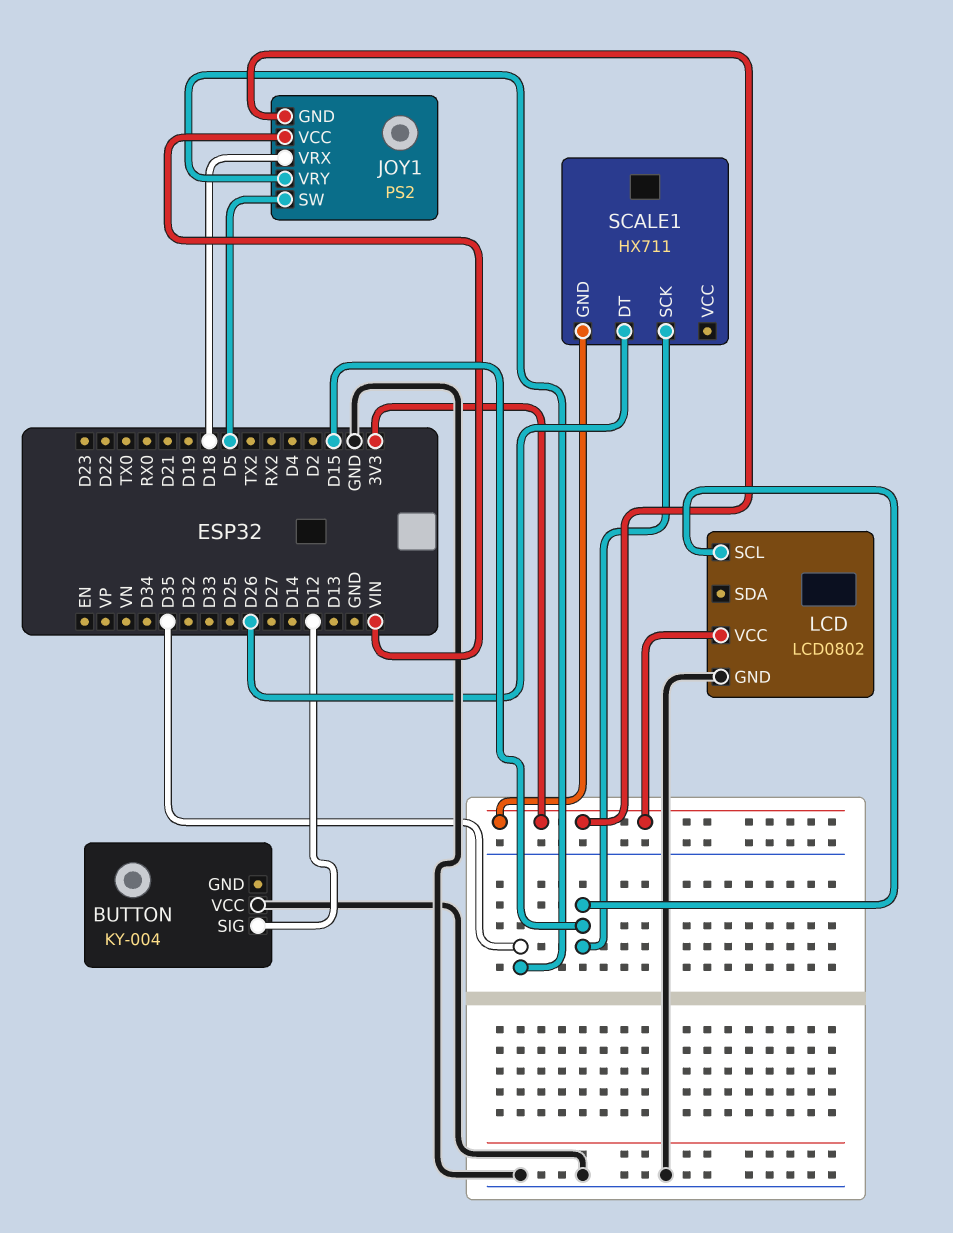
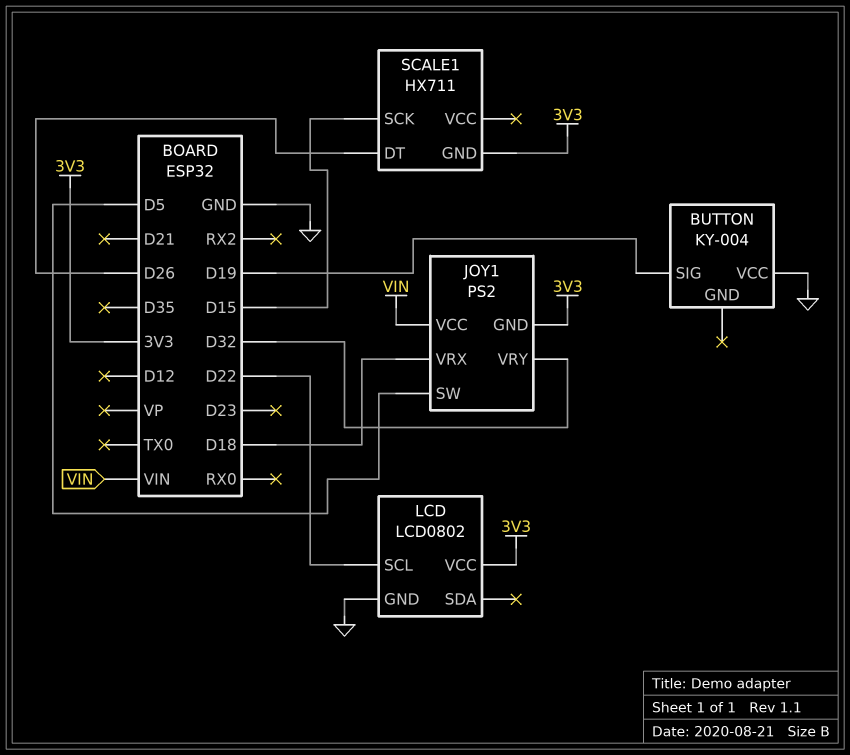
BUTTON pin SIG: D12 -> D19
JOY1 pin VRY: D35 -> D32
LCD pin SCL: D15 -> D22

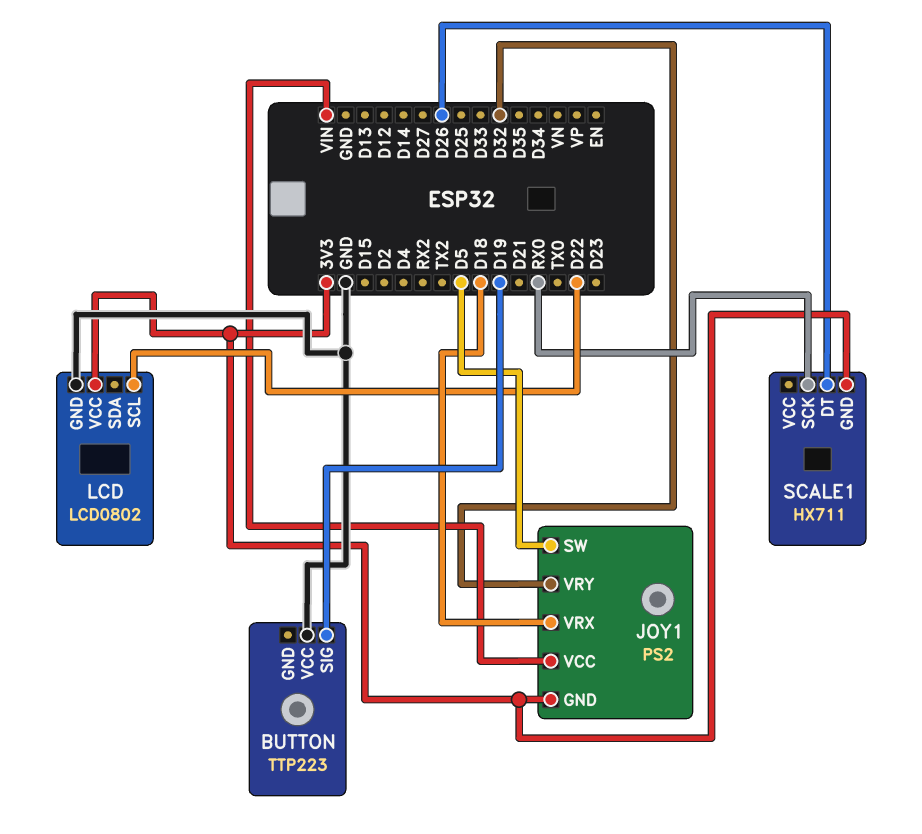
BUTTON: KY-004 -> TTP223
SCALE1 pin SCK: D15 -> RX0

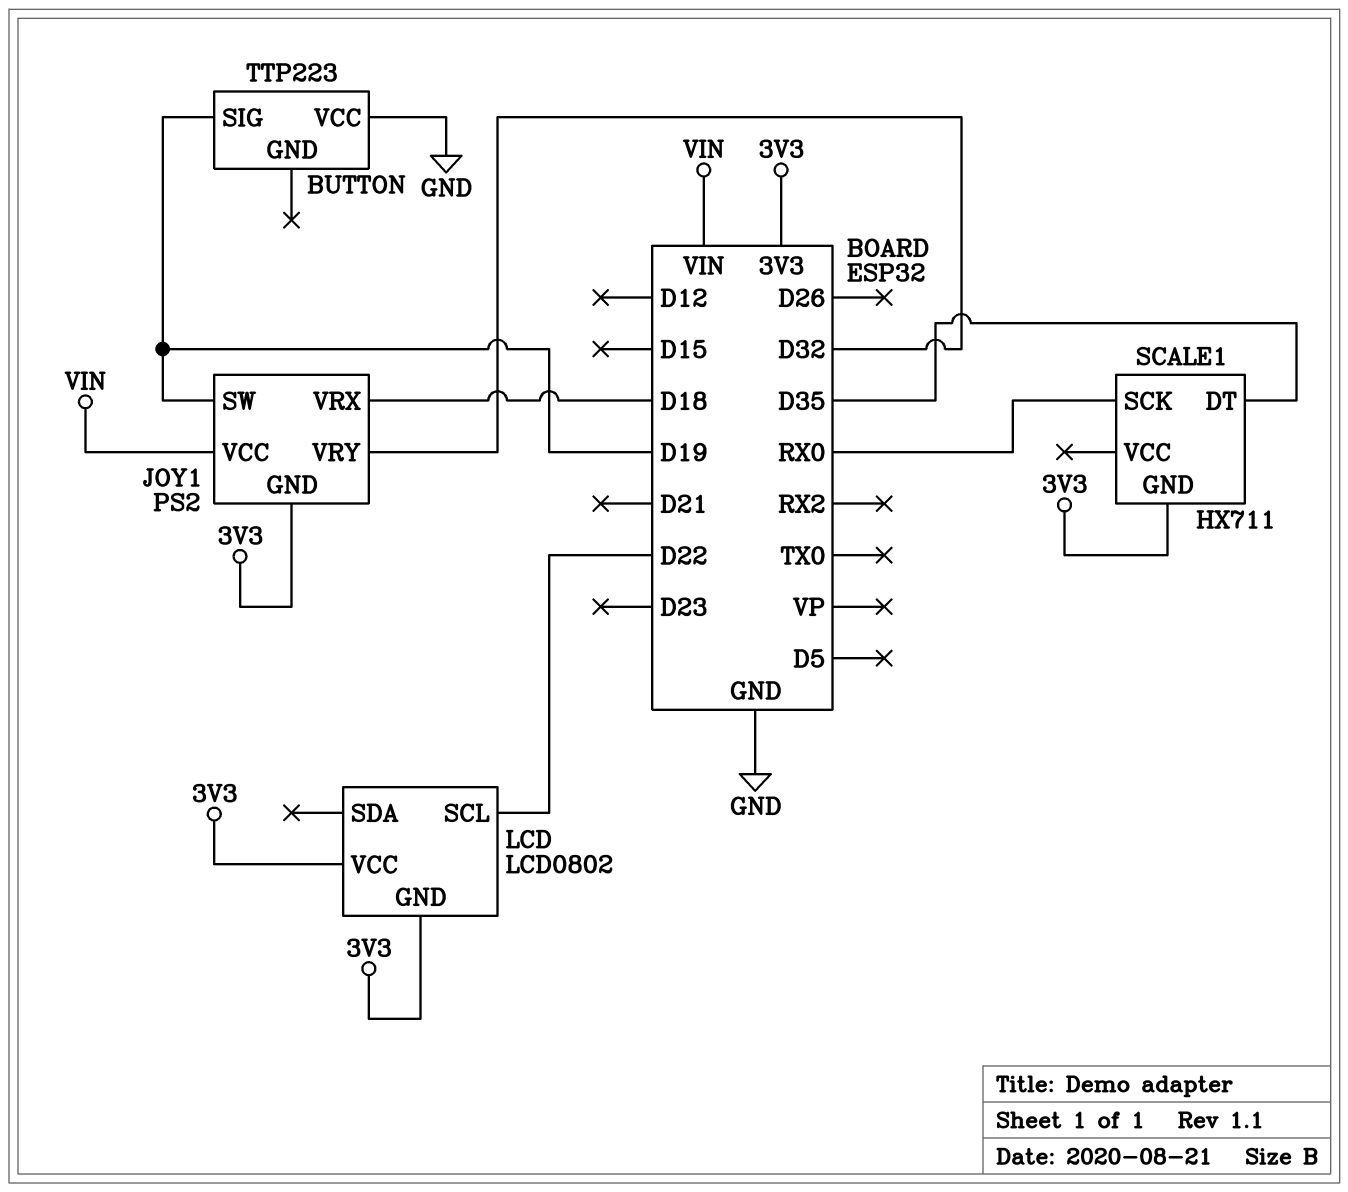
JOY1 pin SW: D5 -> D19
LCD pin GND: GND -> 3V3
SCALE1 pin DT: D26 -> D35

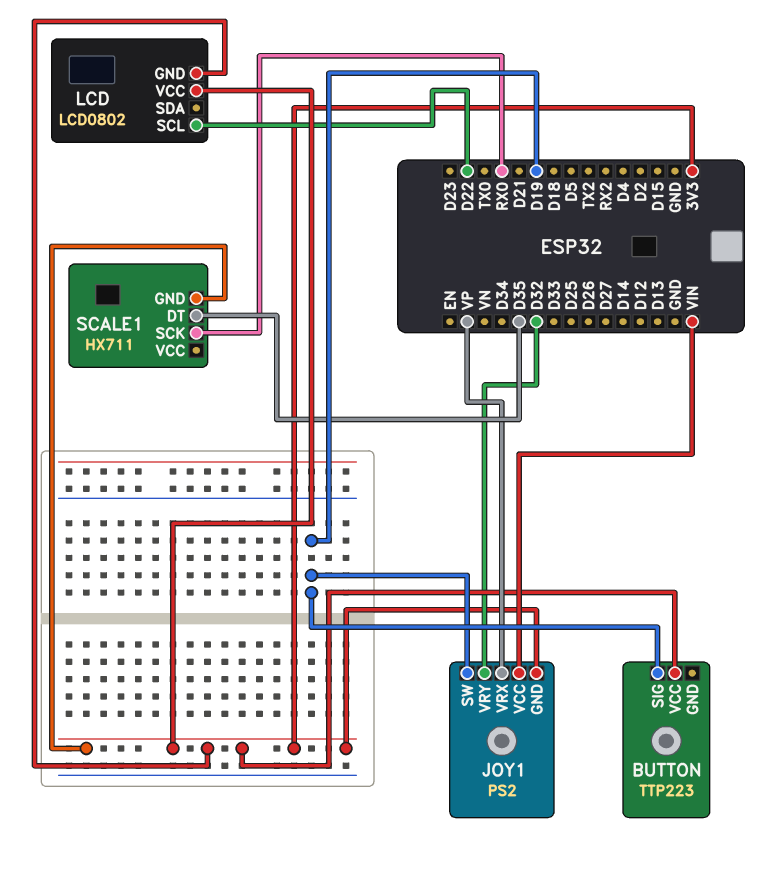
BUTTON pin VCC: GND -> 3V3
JOY1 pin VRX: D18 -> VP

